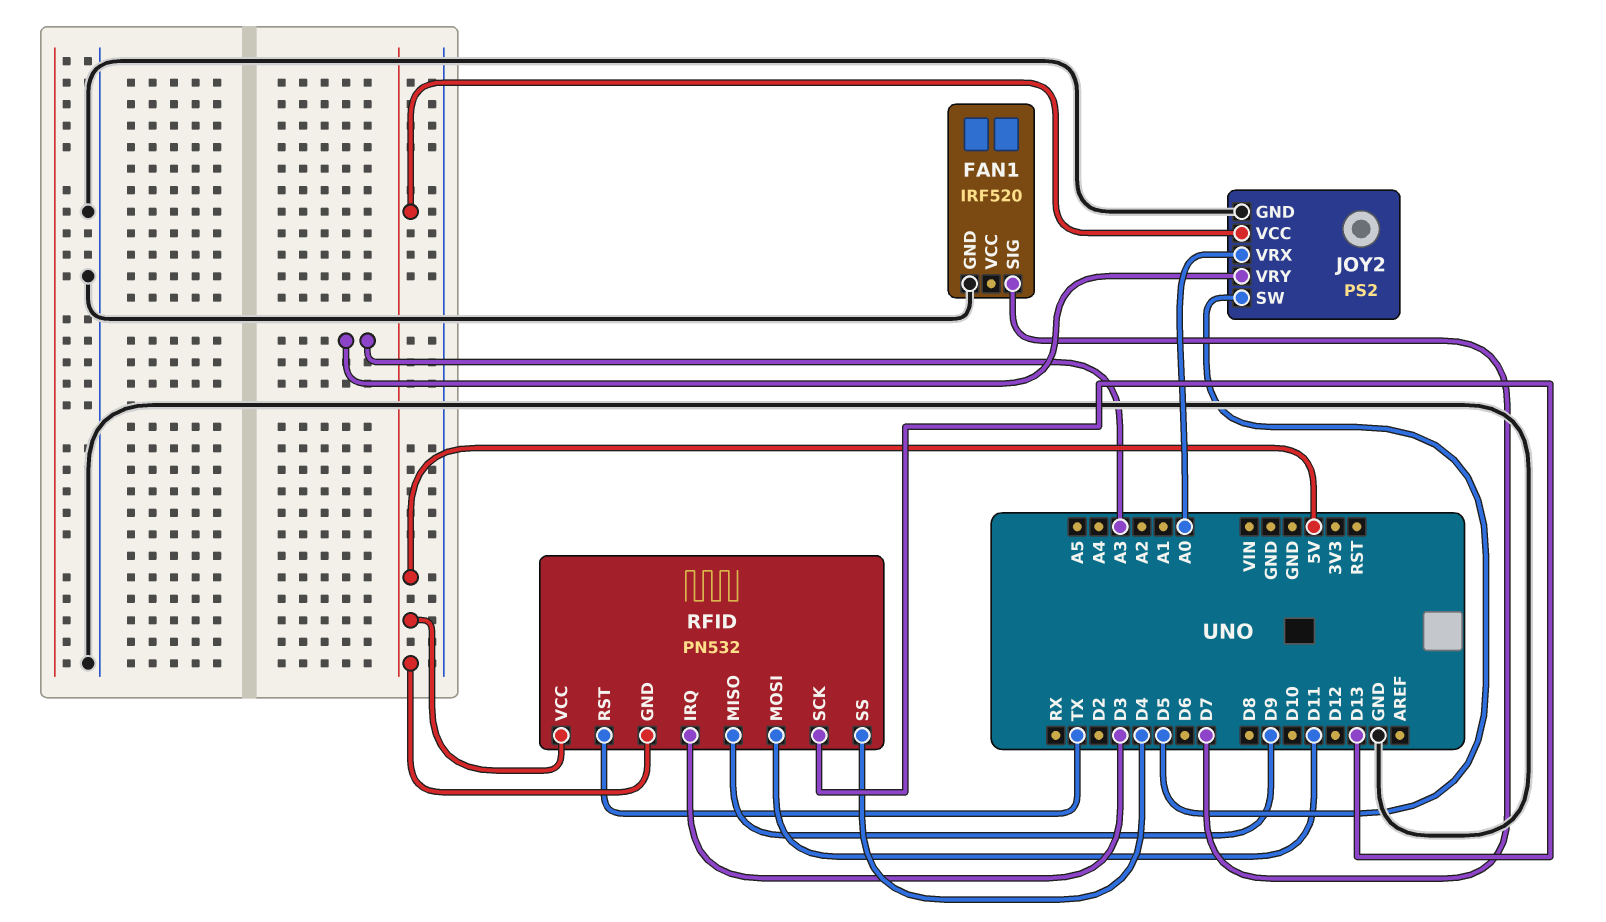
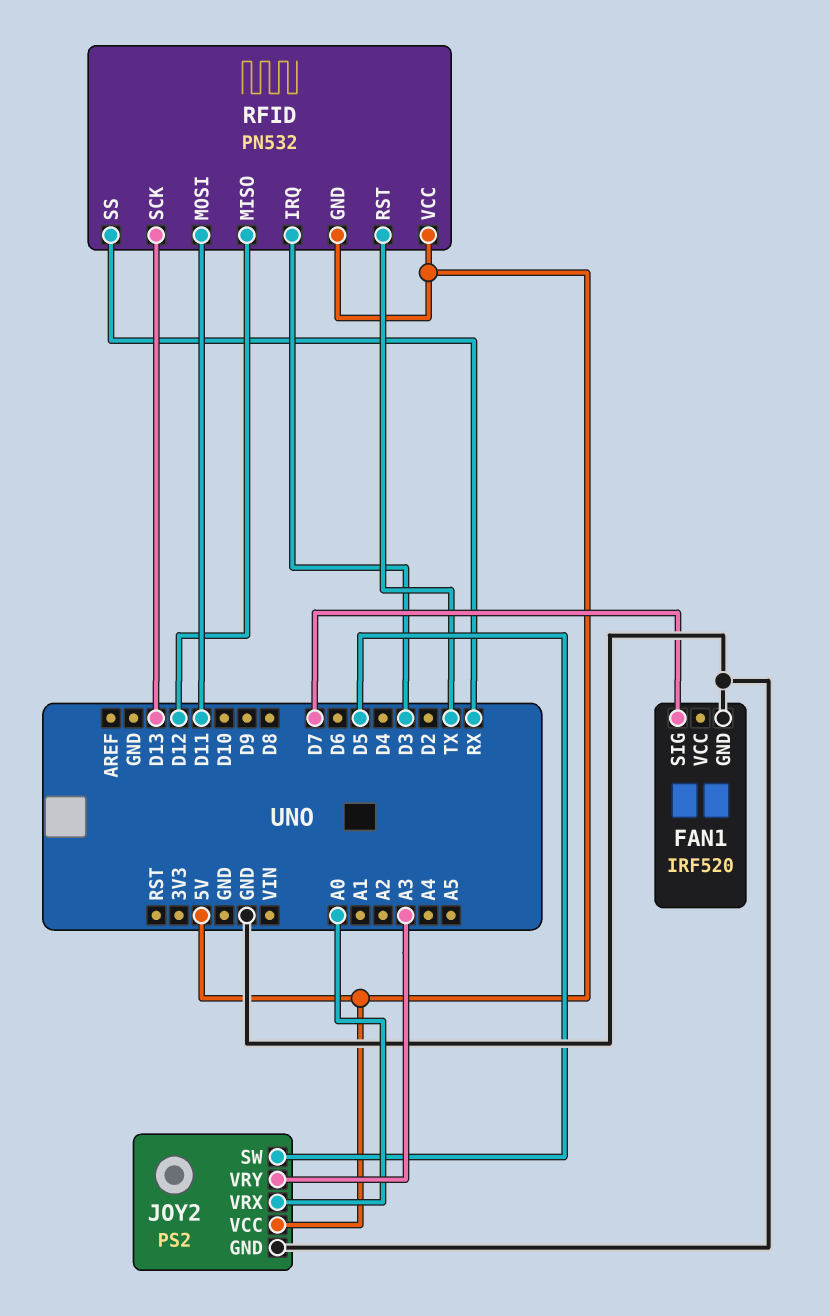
RFID pin MISO: D9 -> D12
RFID pin SS: D4 -> RX

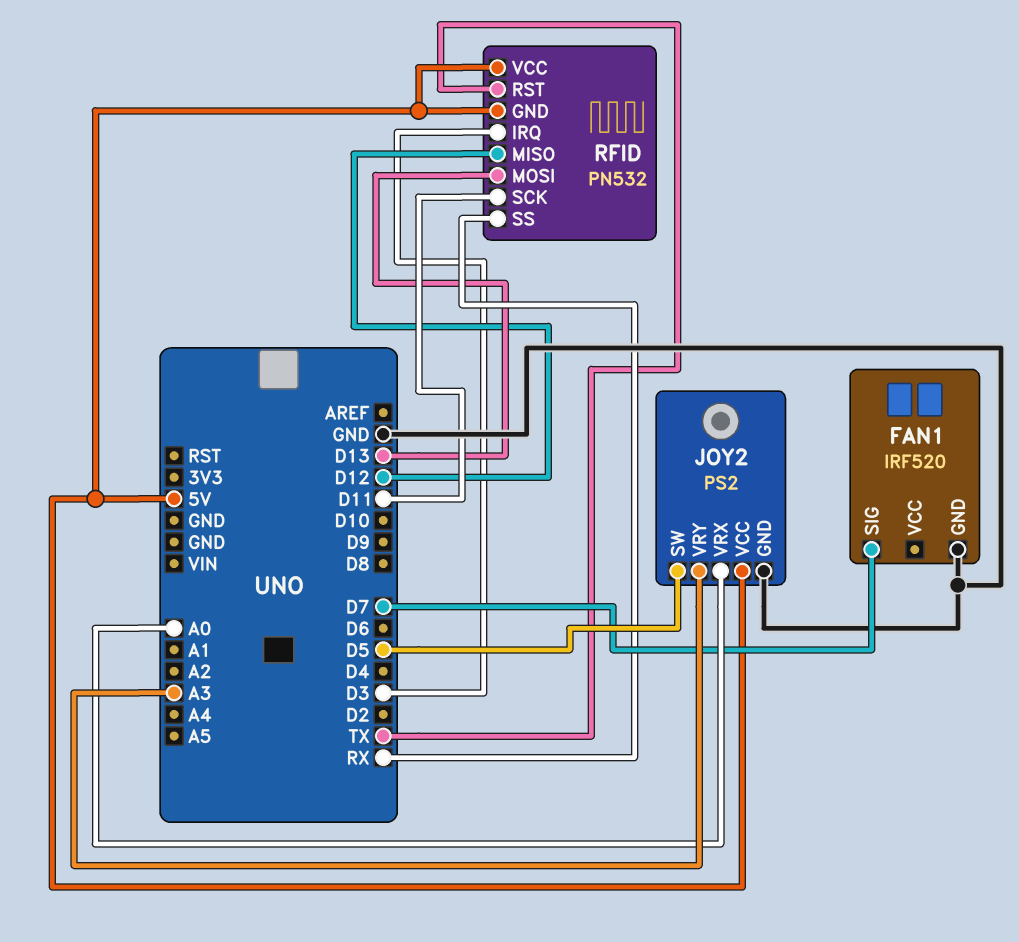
RFID pin MOSI: D11 -> D13
RFID pin SCK: D13 -> D11

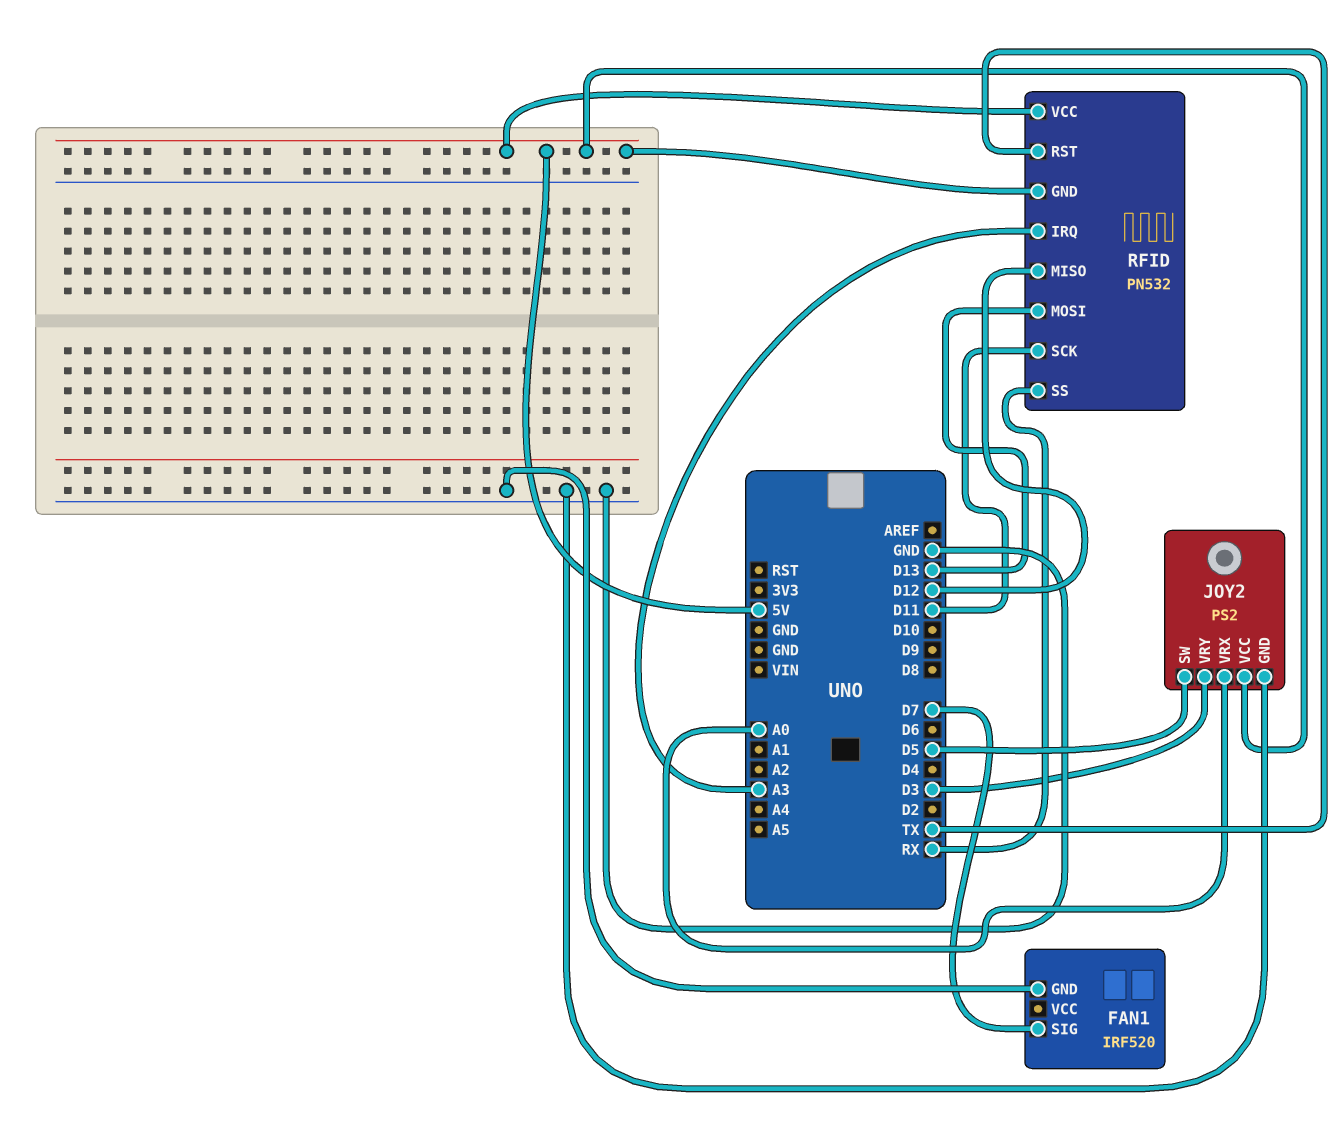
JOY2 pin VRY: A3 -> D3
RFID pin IRQ: D3 -> A3

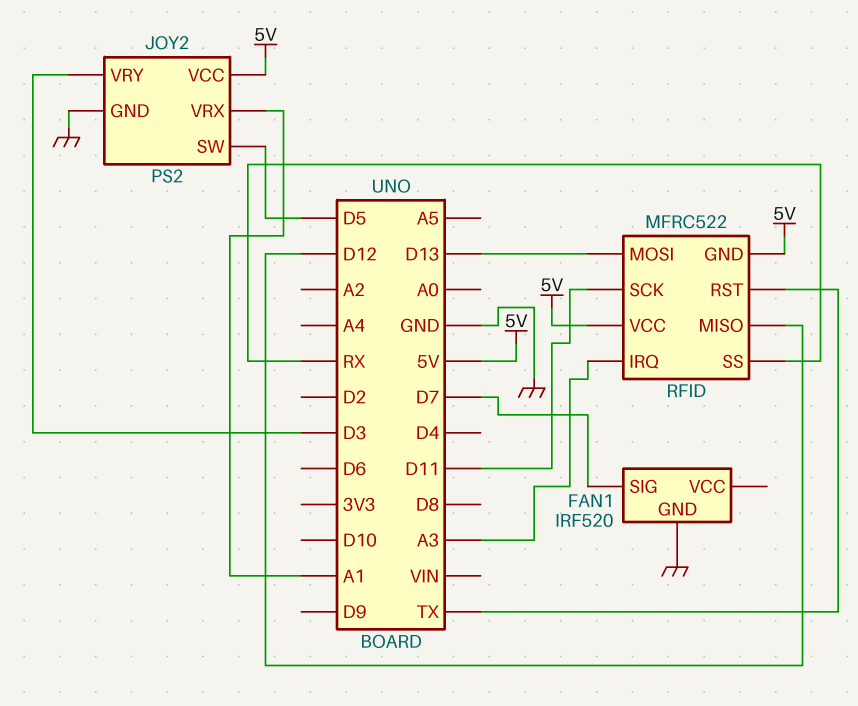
JOY2 pin VRX: A0 -> A1
RFID: PN532 -> MFRC522

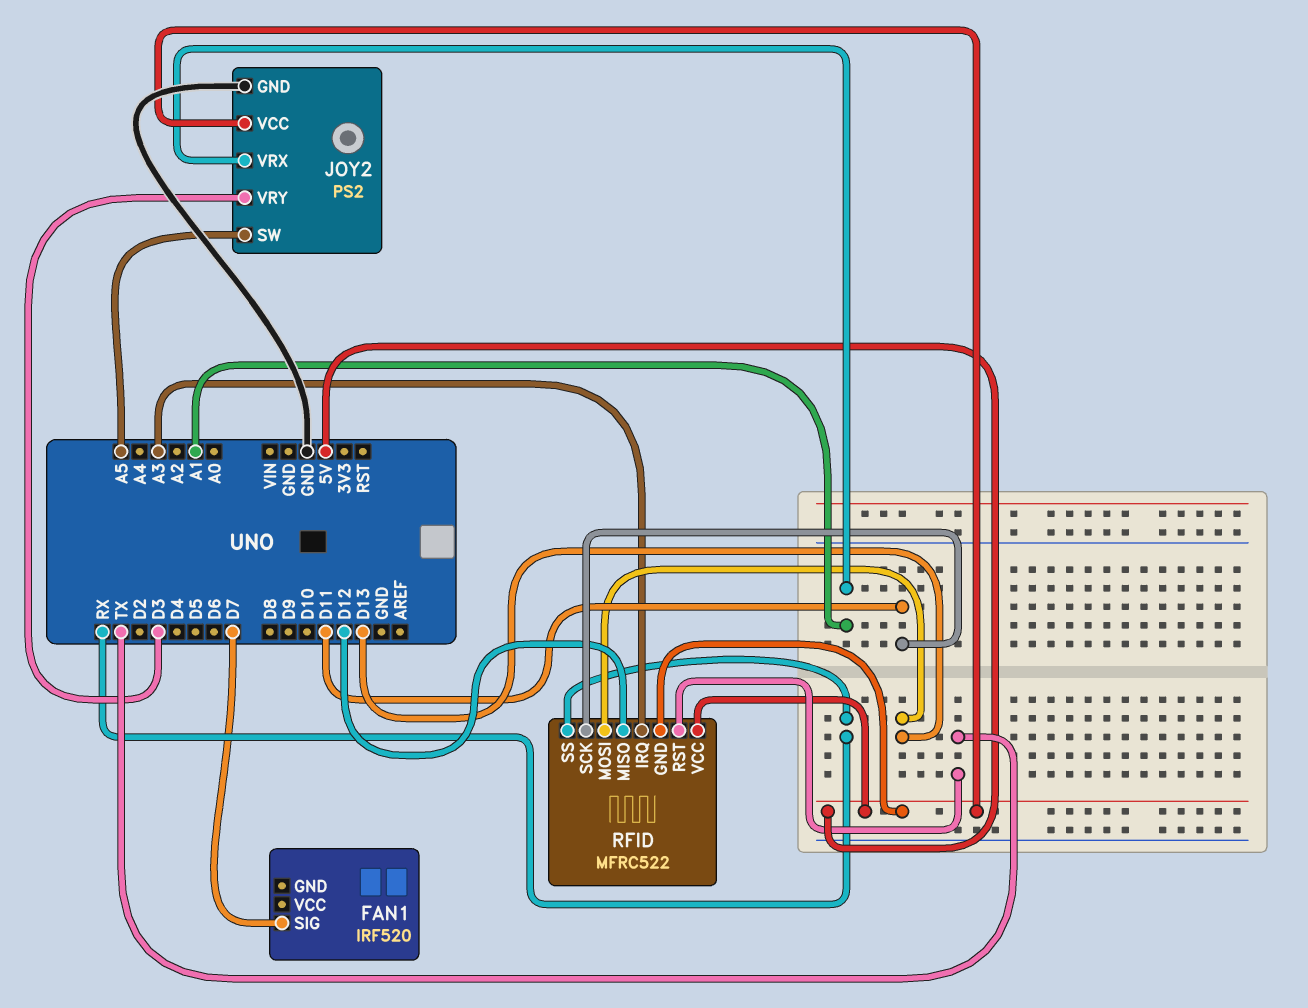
FAN1 pin GND: GND -> none
JOY2 pin SW: D5 -> A5

